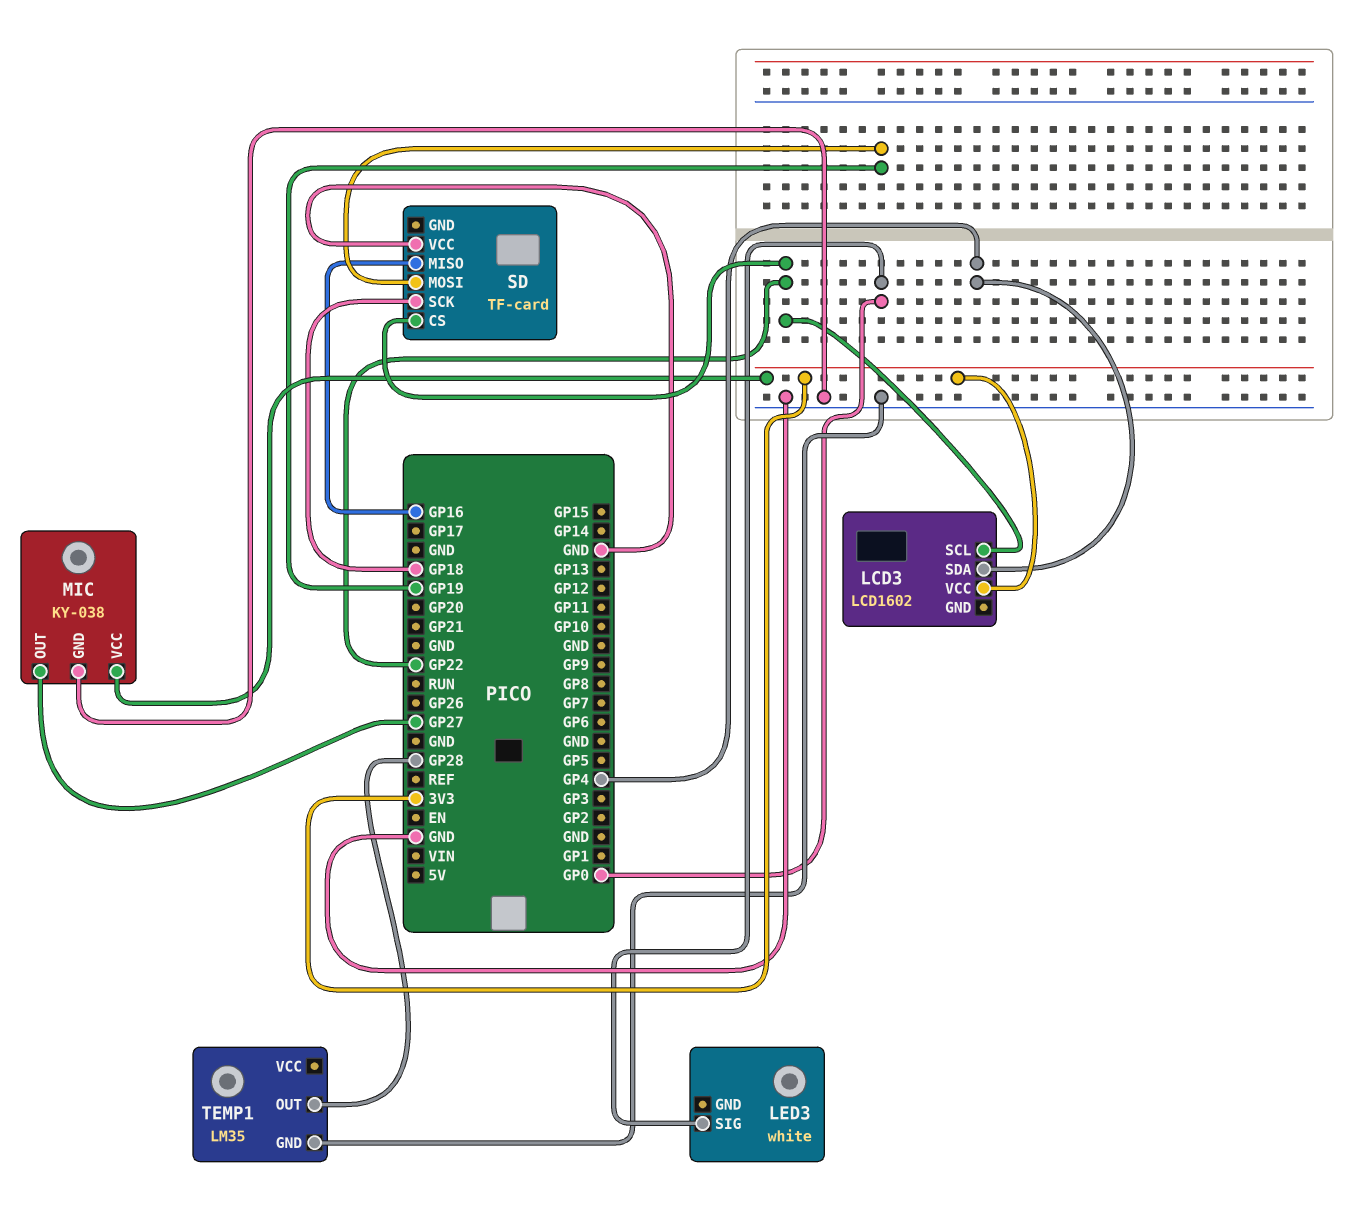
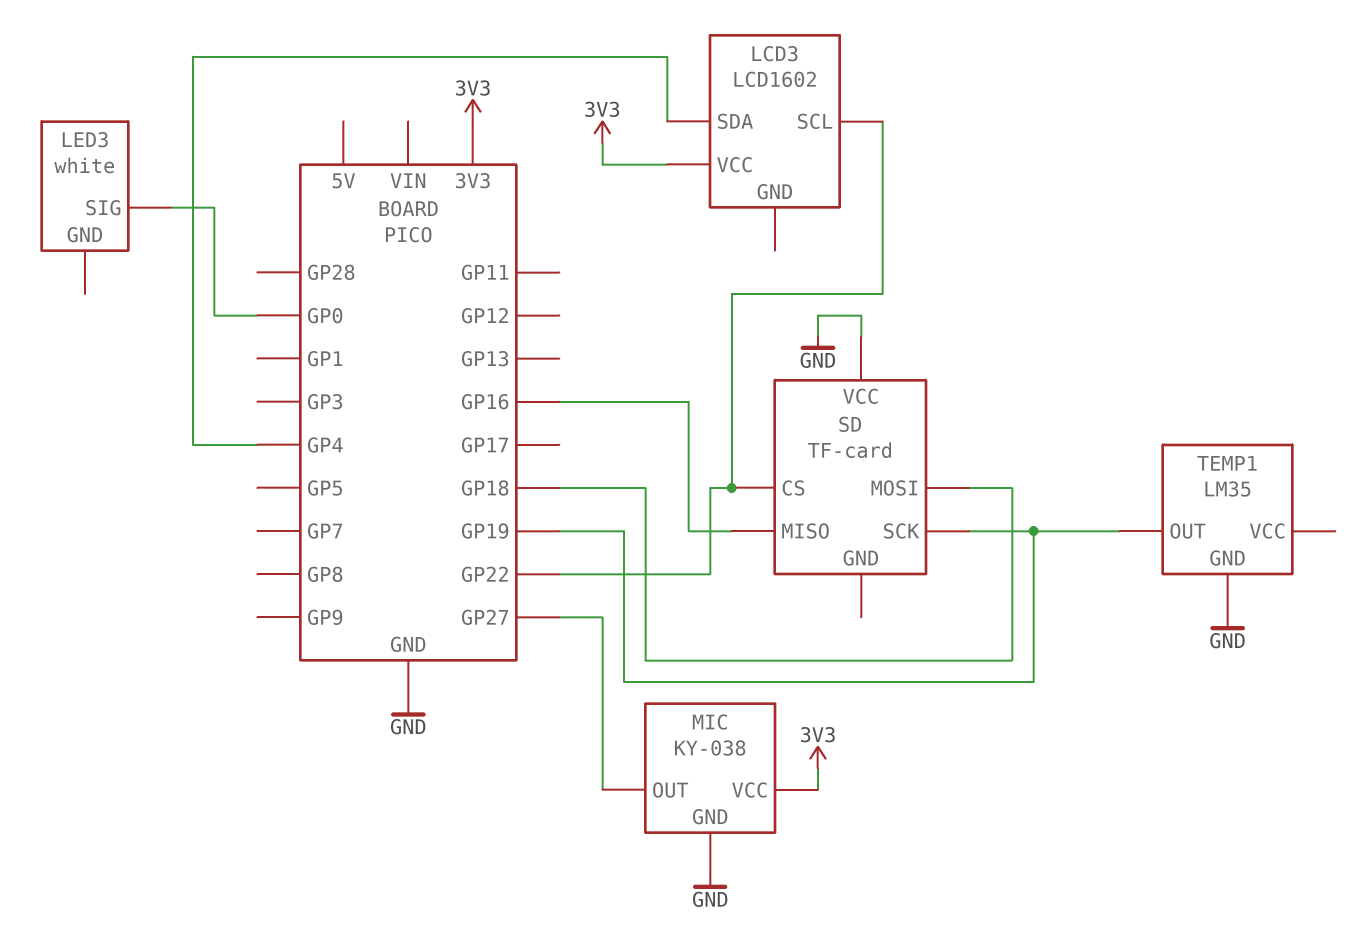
SD pin MOSI: GP19 -> GP18
SD pin SCK: GP18 -> GP19
TEMP1 pin OUT: GP28 -> GP19

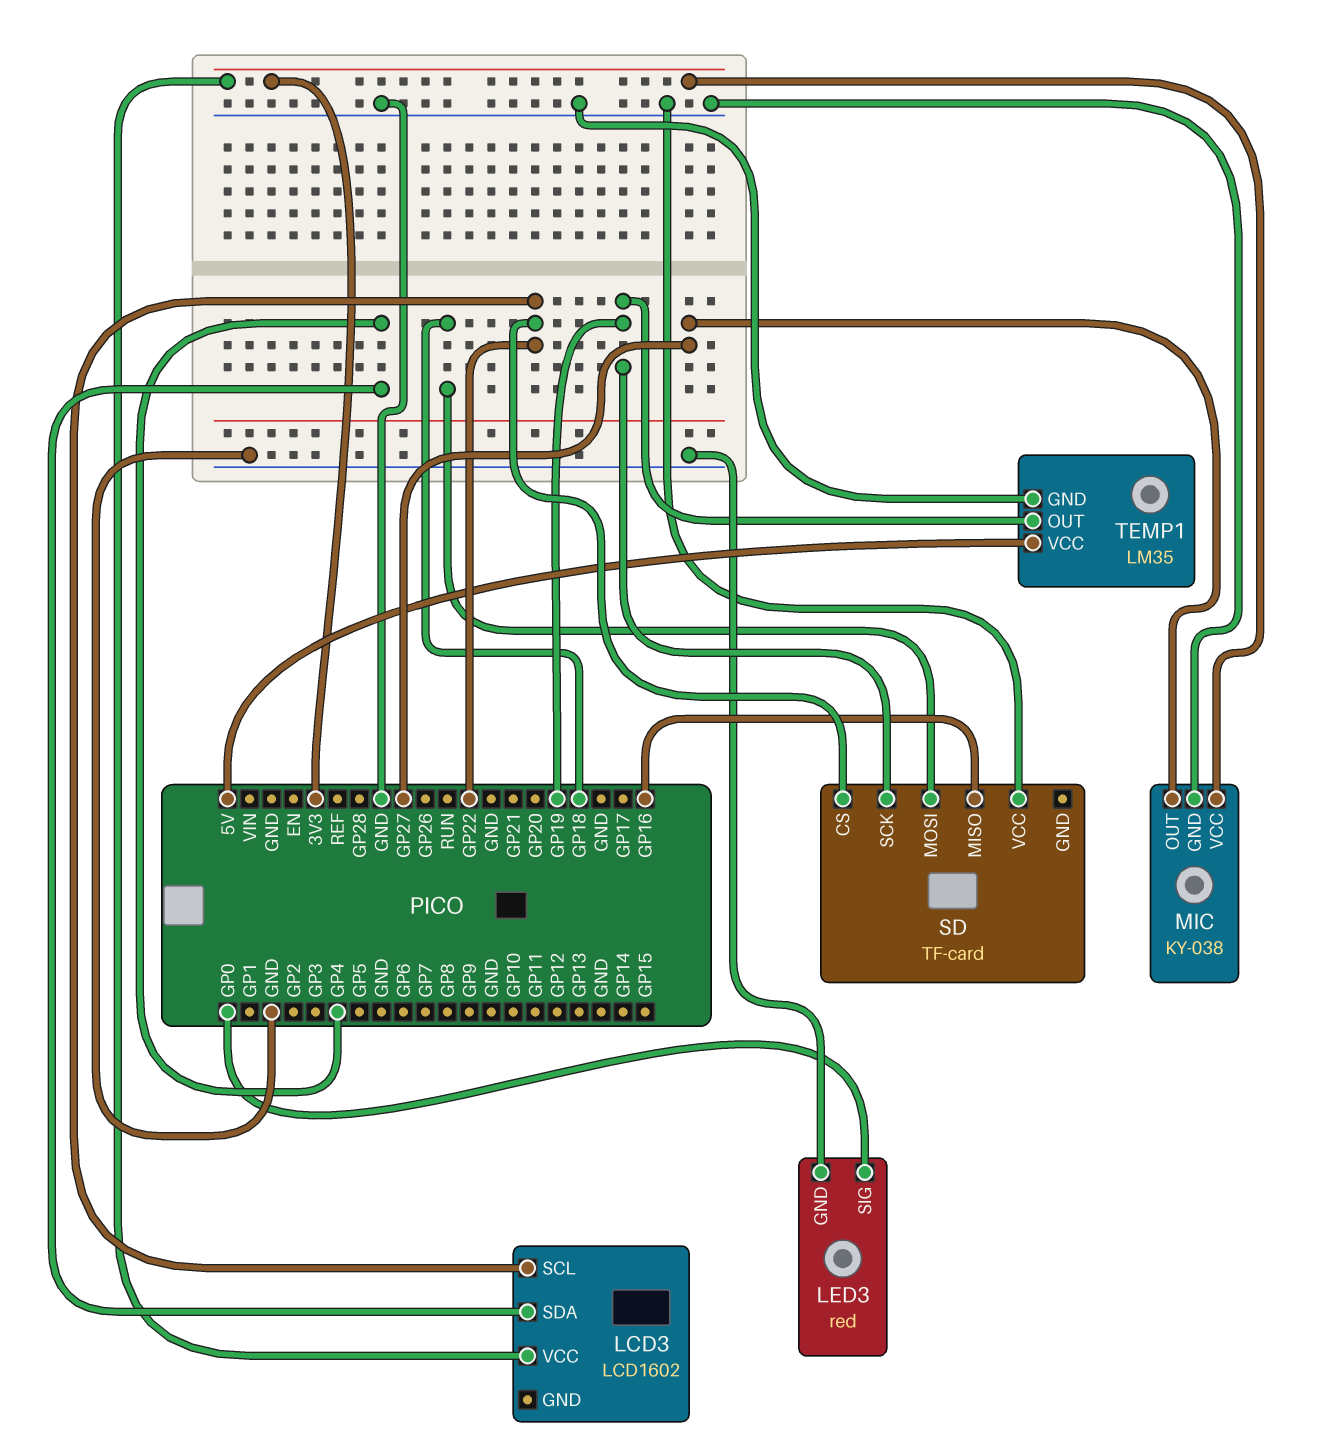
LED3: white -> red
LED3 pin GND: none -> GND
TEMP1 pin VCC: none -> 5V

